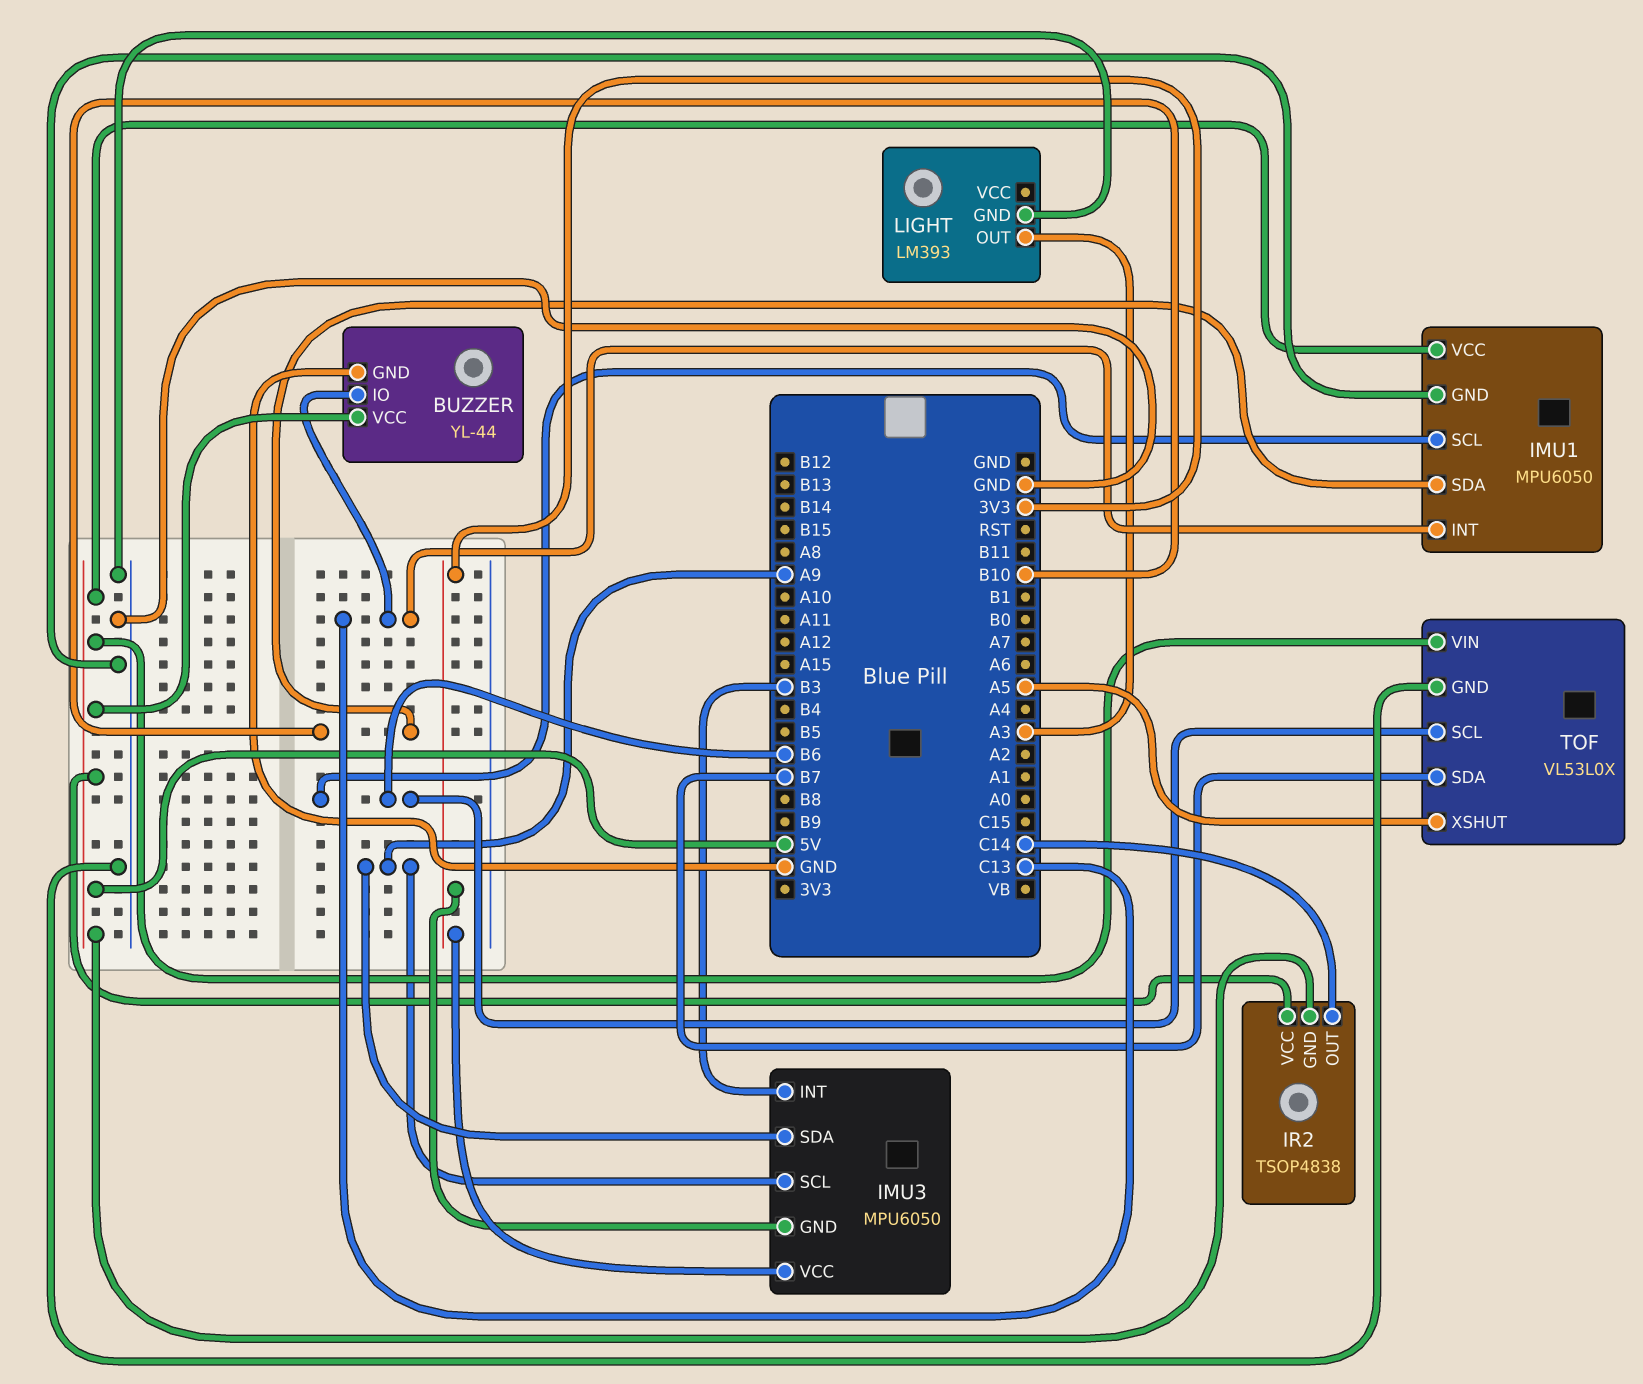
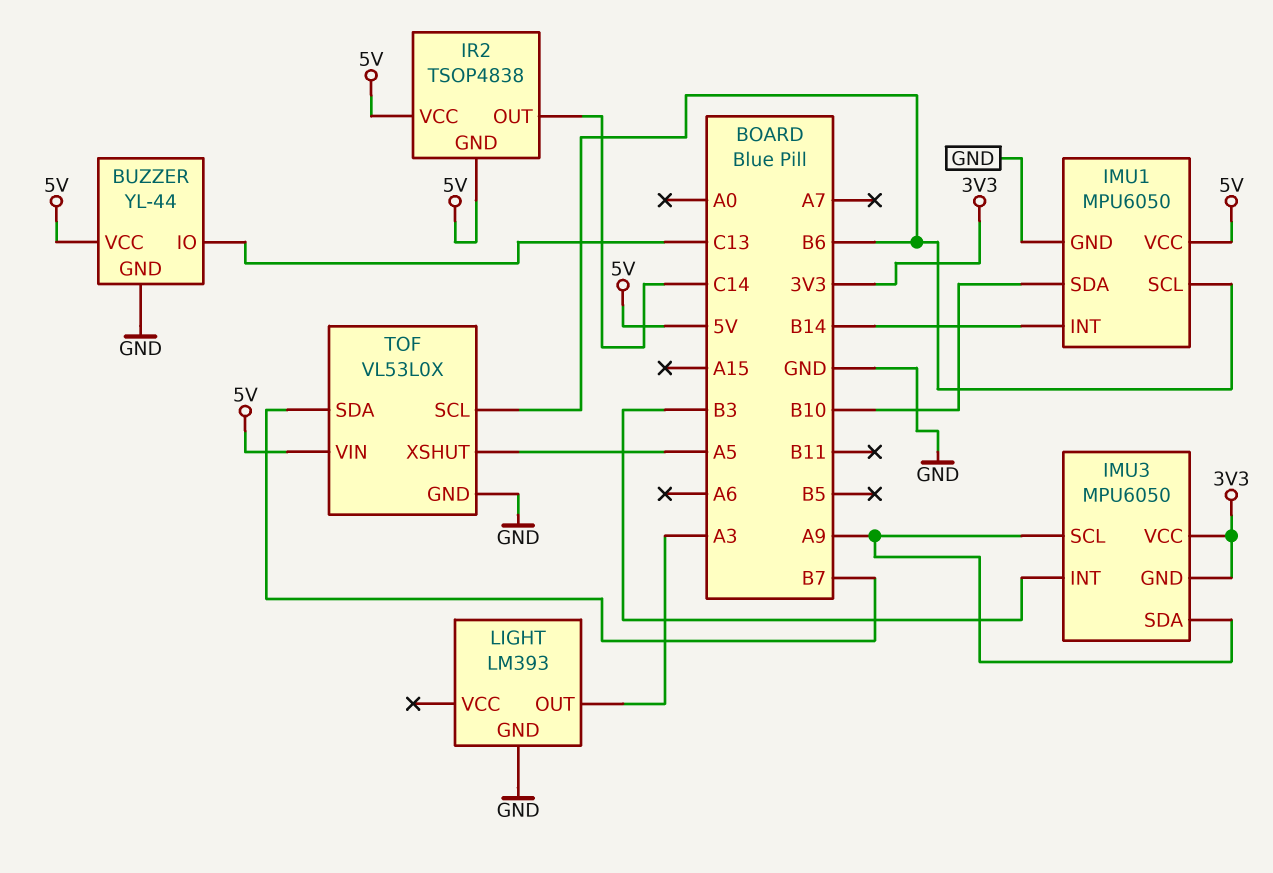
IMU1 pin INT: C13 -> B14

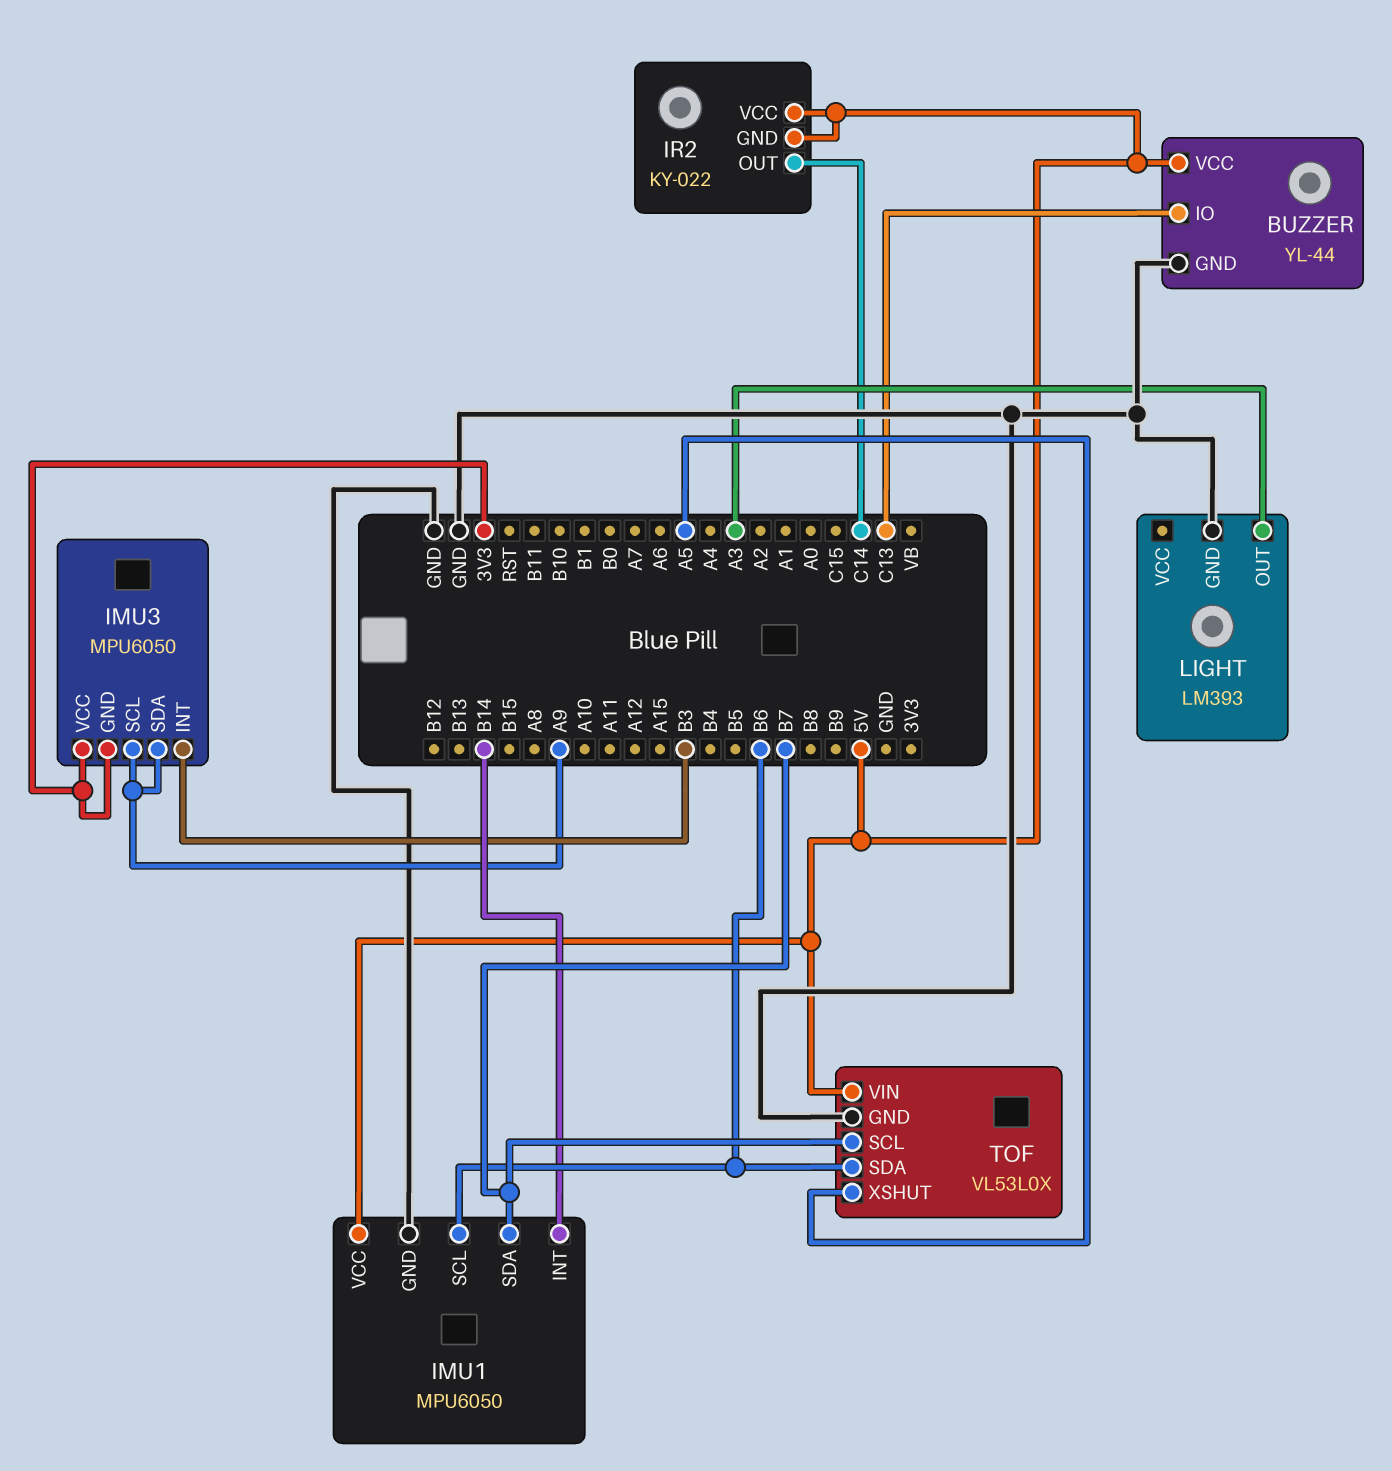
IMU1 pin SDA: B10 -> B7
IR2: TSOP4838 -> KY-022
TOF pin SCL: B6 -> B7
TOF pin SDA: B7 -> B6

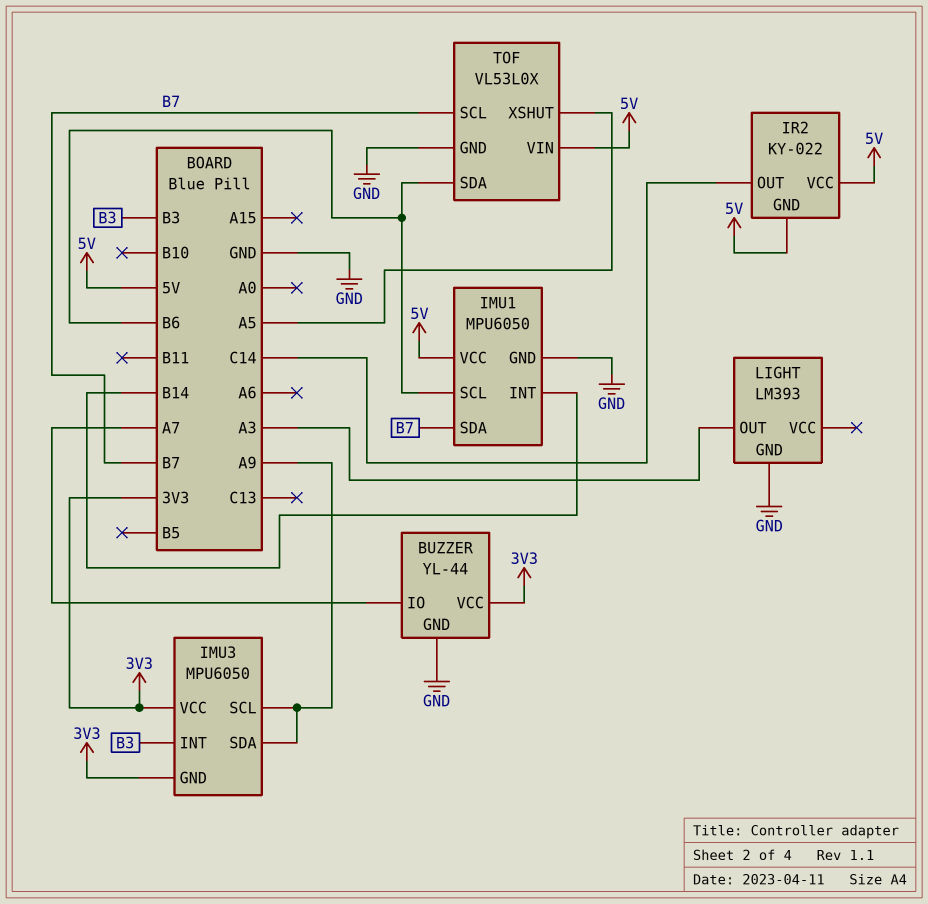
BUZZER pin IO: C13 -> A7
BUZZER pin VCC: 5V -> 3V3

